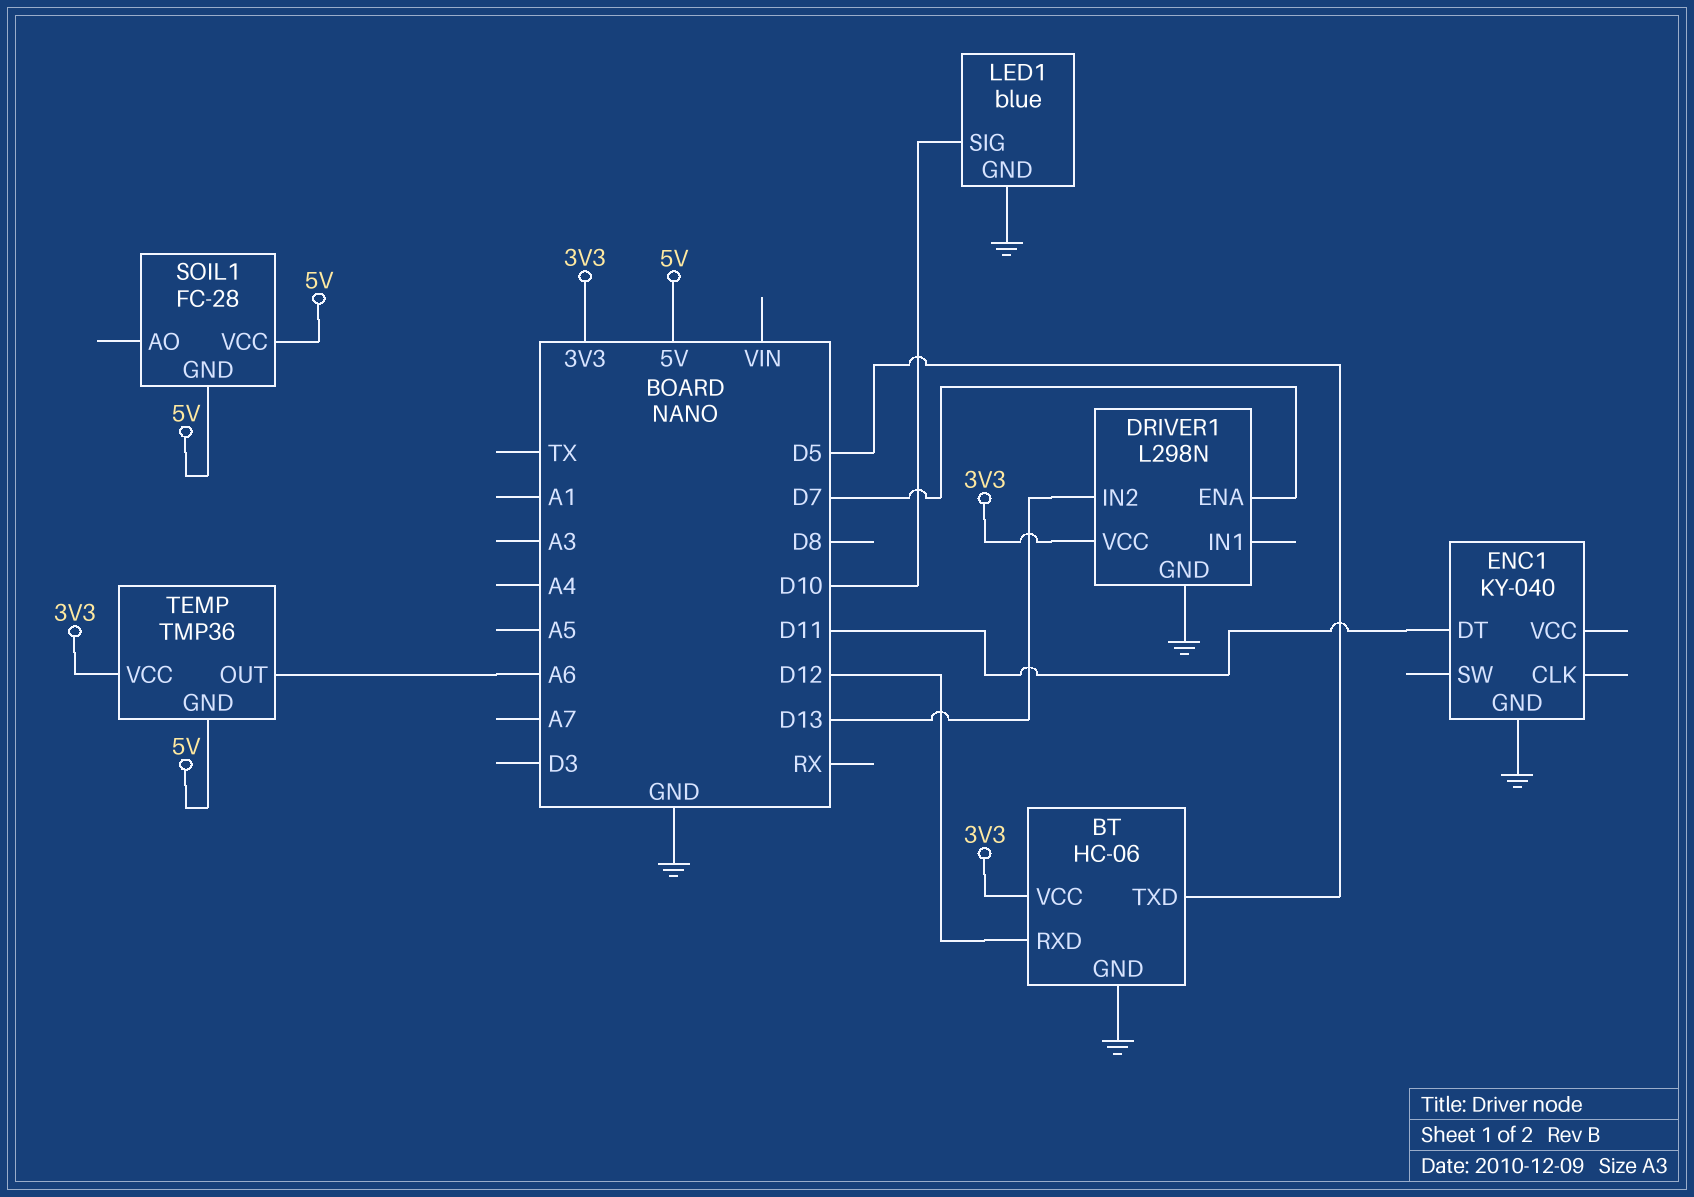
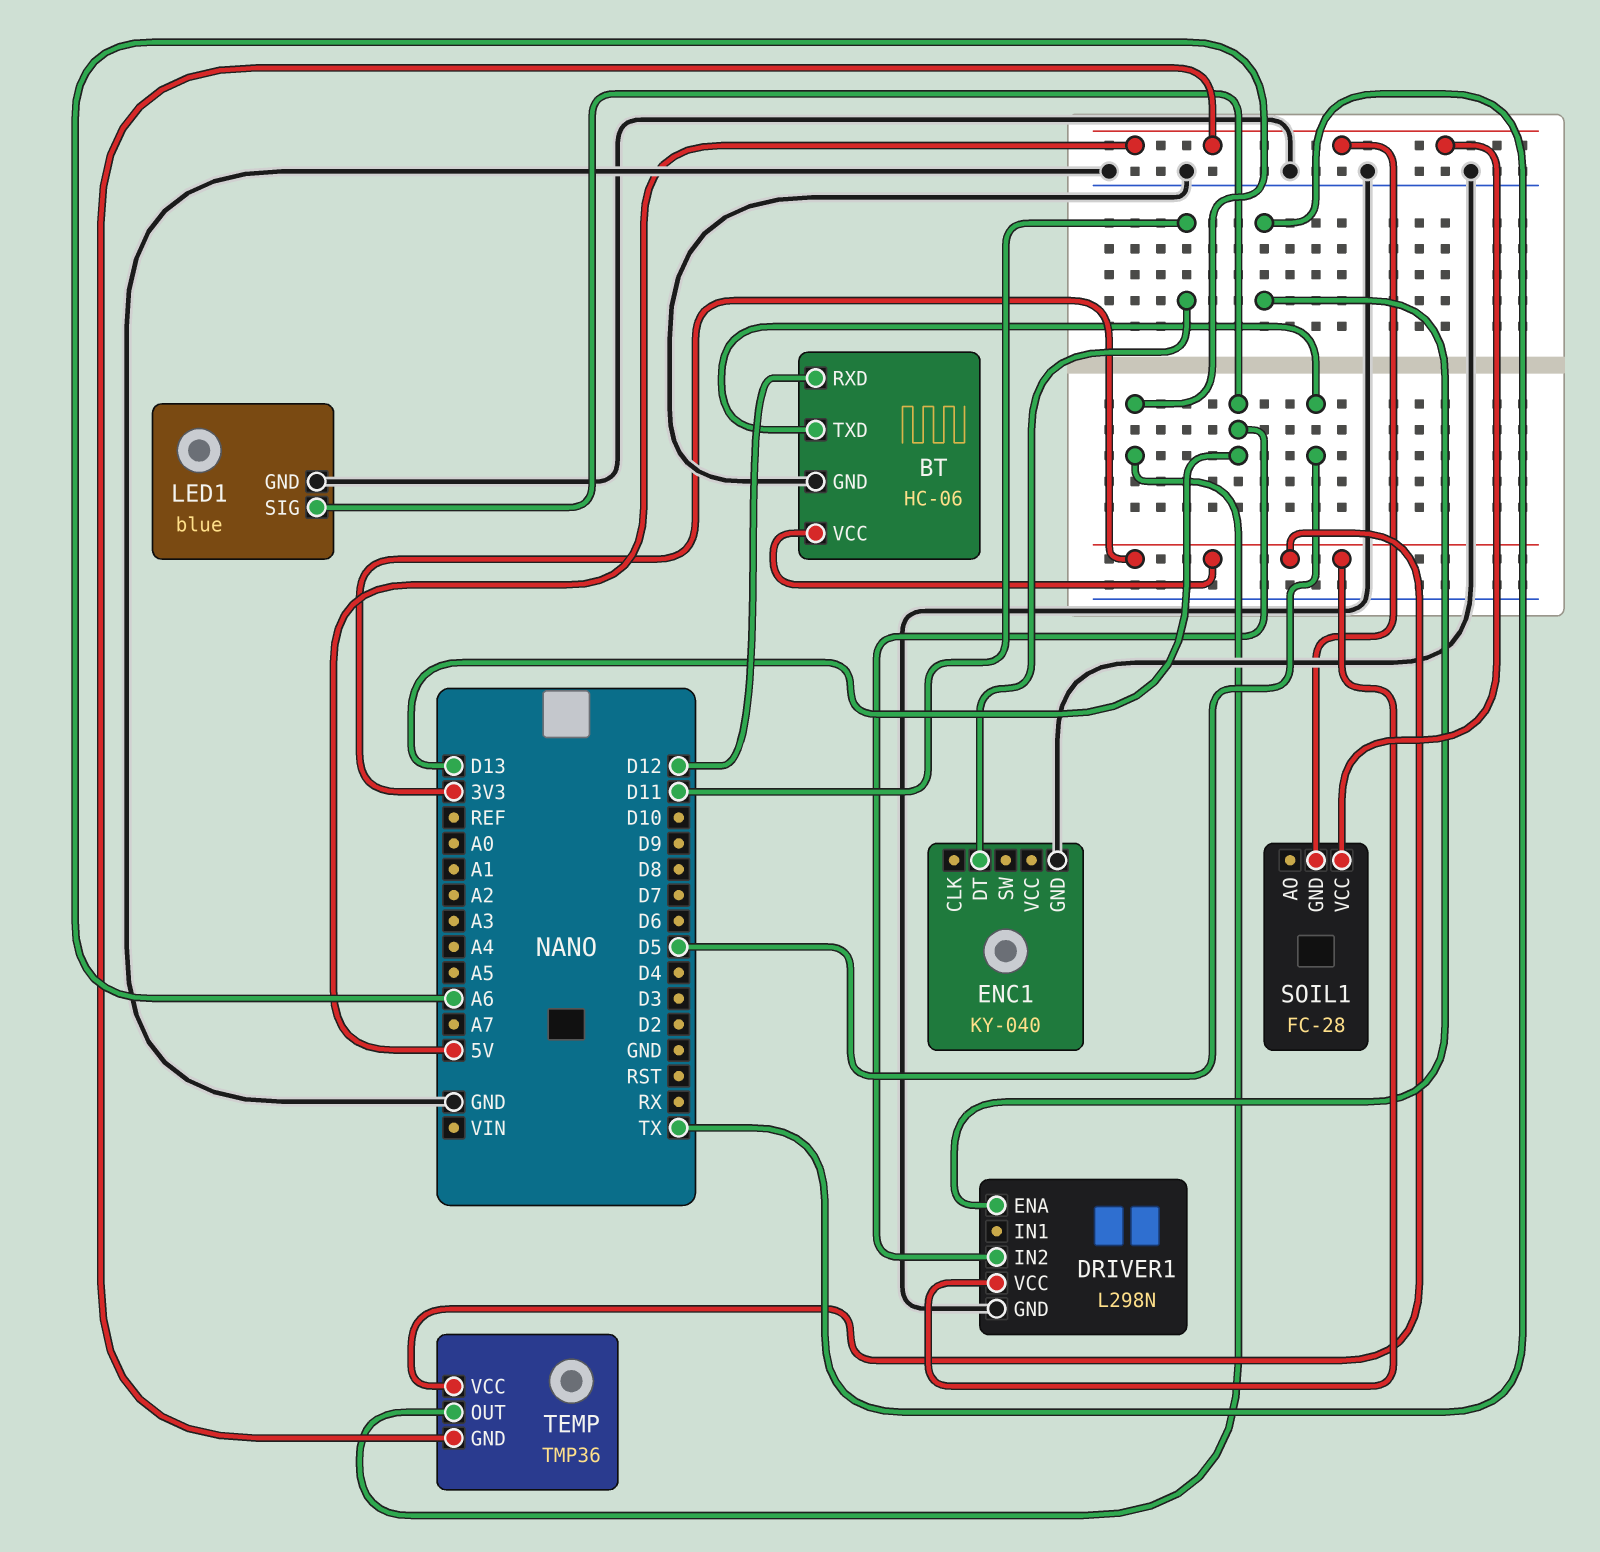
DRIVER1 pin ENA: D7 -> TX
LED1 pin SIG: D10 -> D13

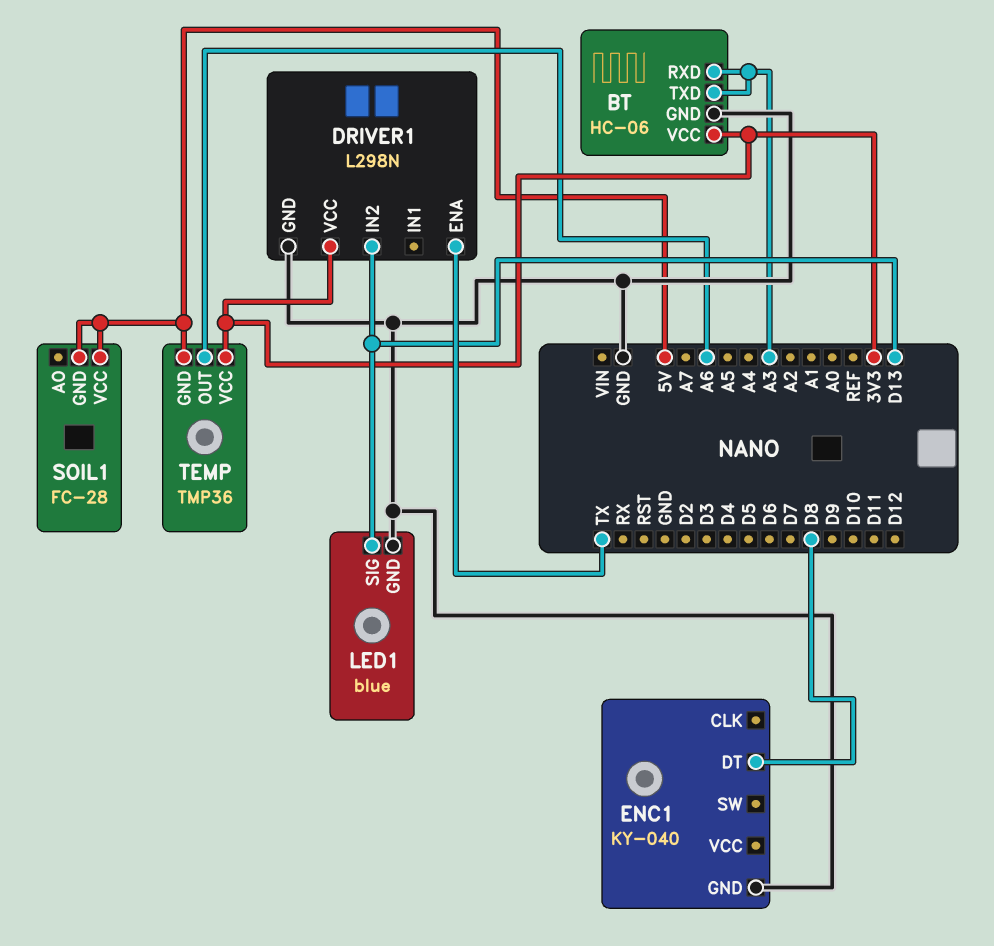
BT pin RXD: D12 -> A3
BT pin TXD: D5 -> A3
ENC1 pin DT: D11 -> D8

